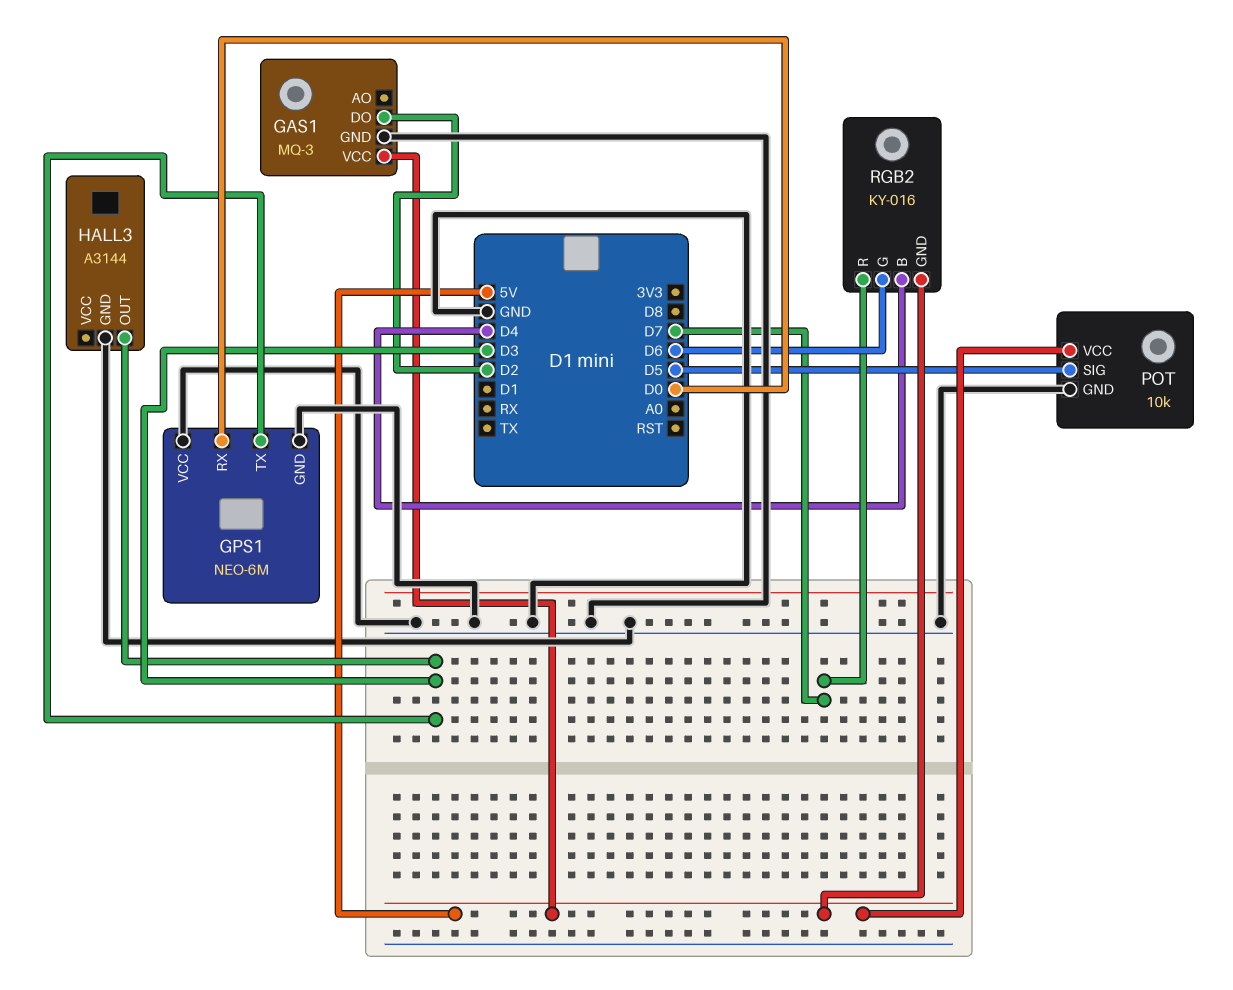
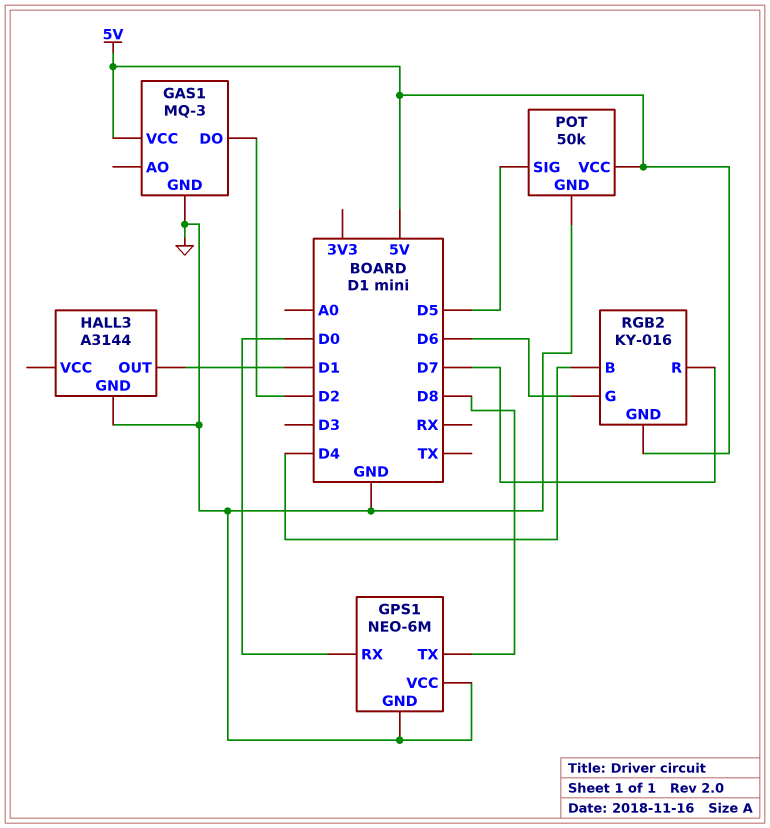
GPS1 pin TX: D3 -> D8
HALL3 pin OUT: D3 -> D1
POT: 10k -> 50k

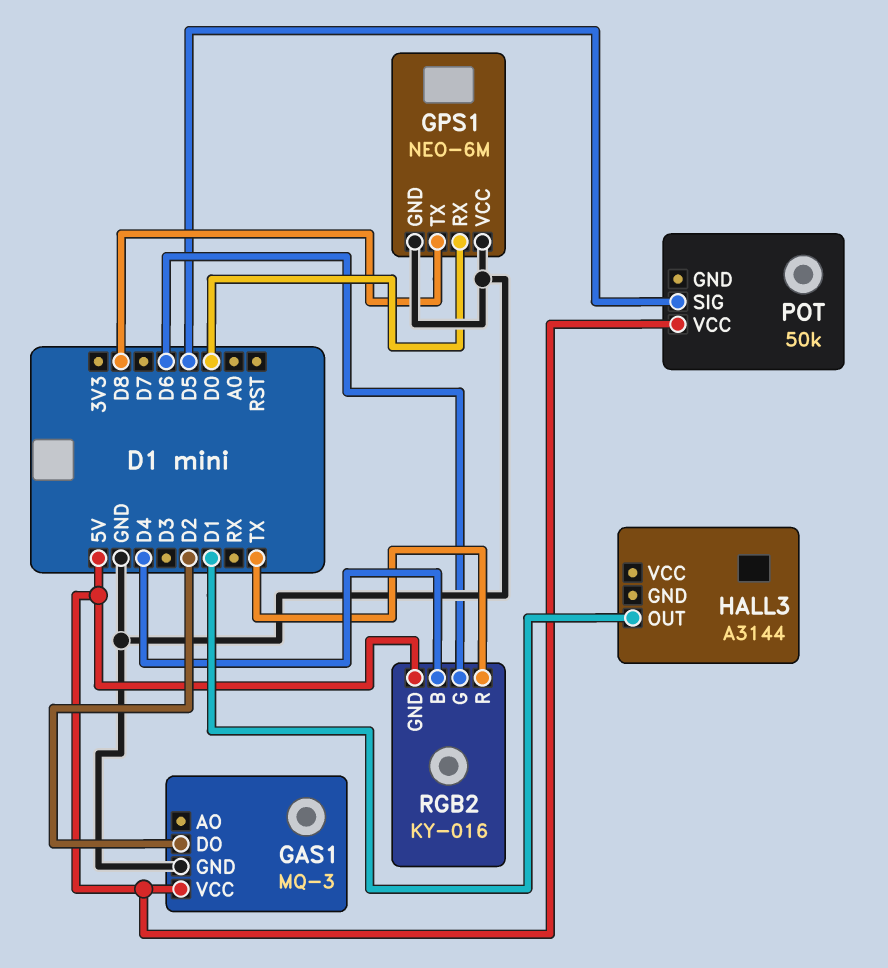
HALL3 pin GND: GND -> none
POT pin GND: GND -> none
RGB2 pin R: D7 -> TX

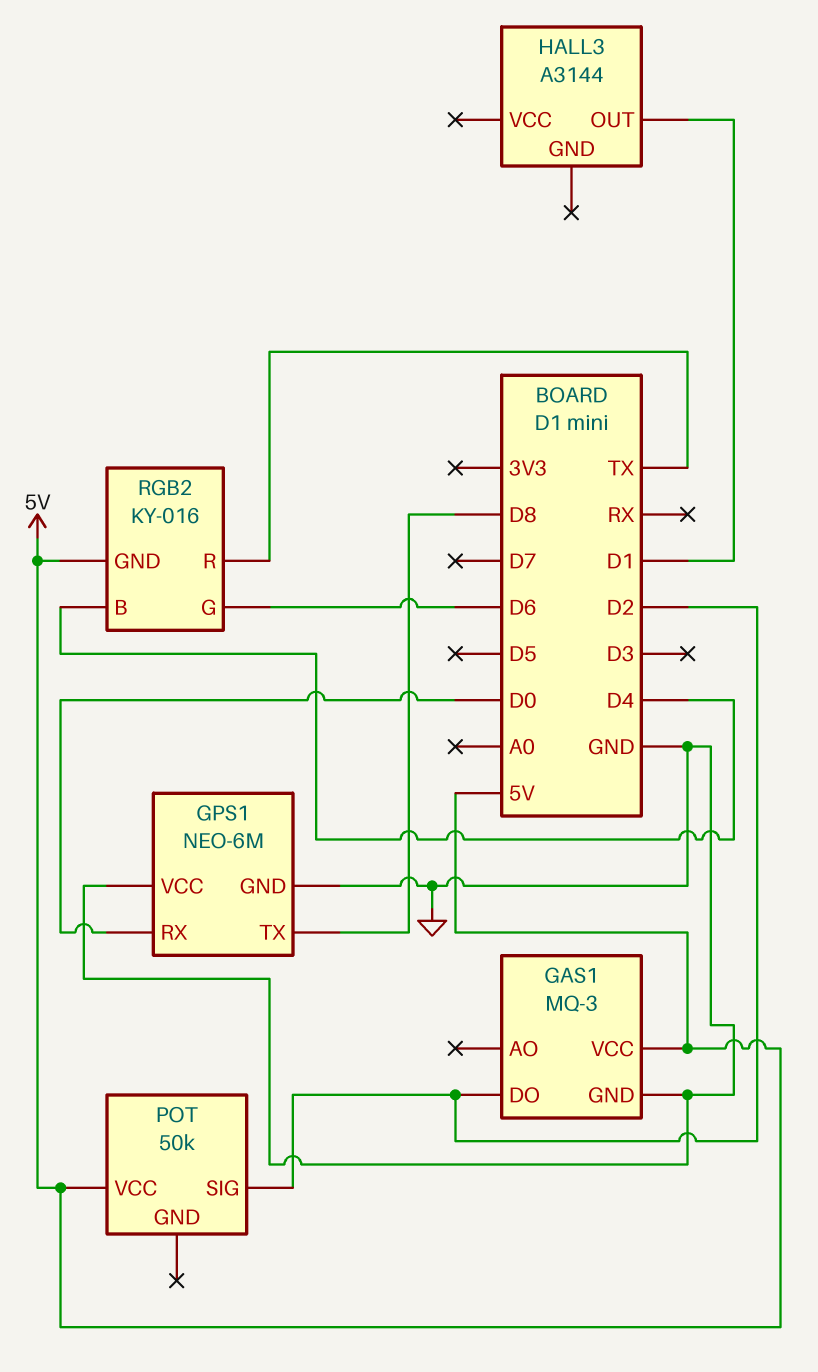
POT pin SIG: D5 -> D2

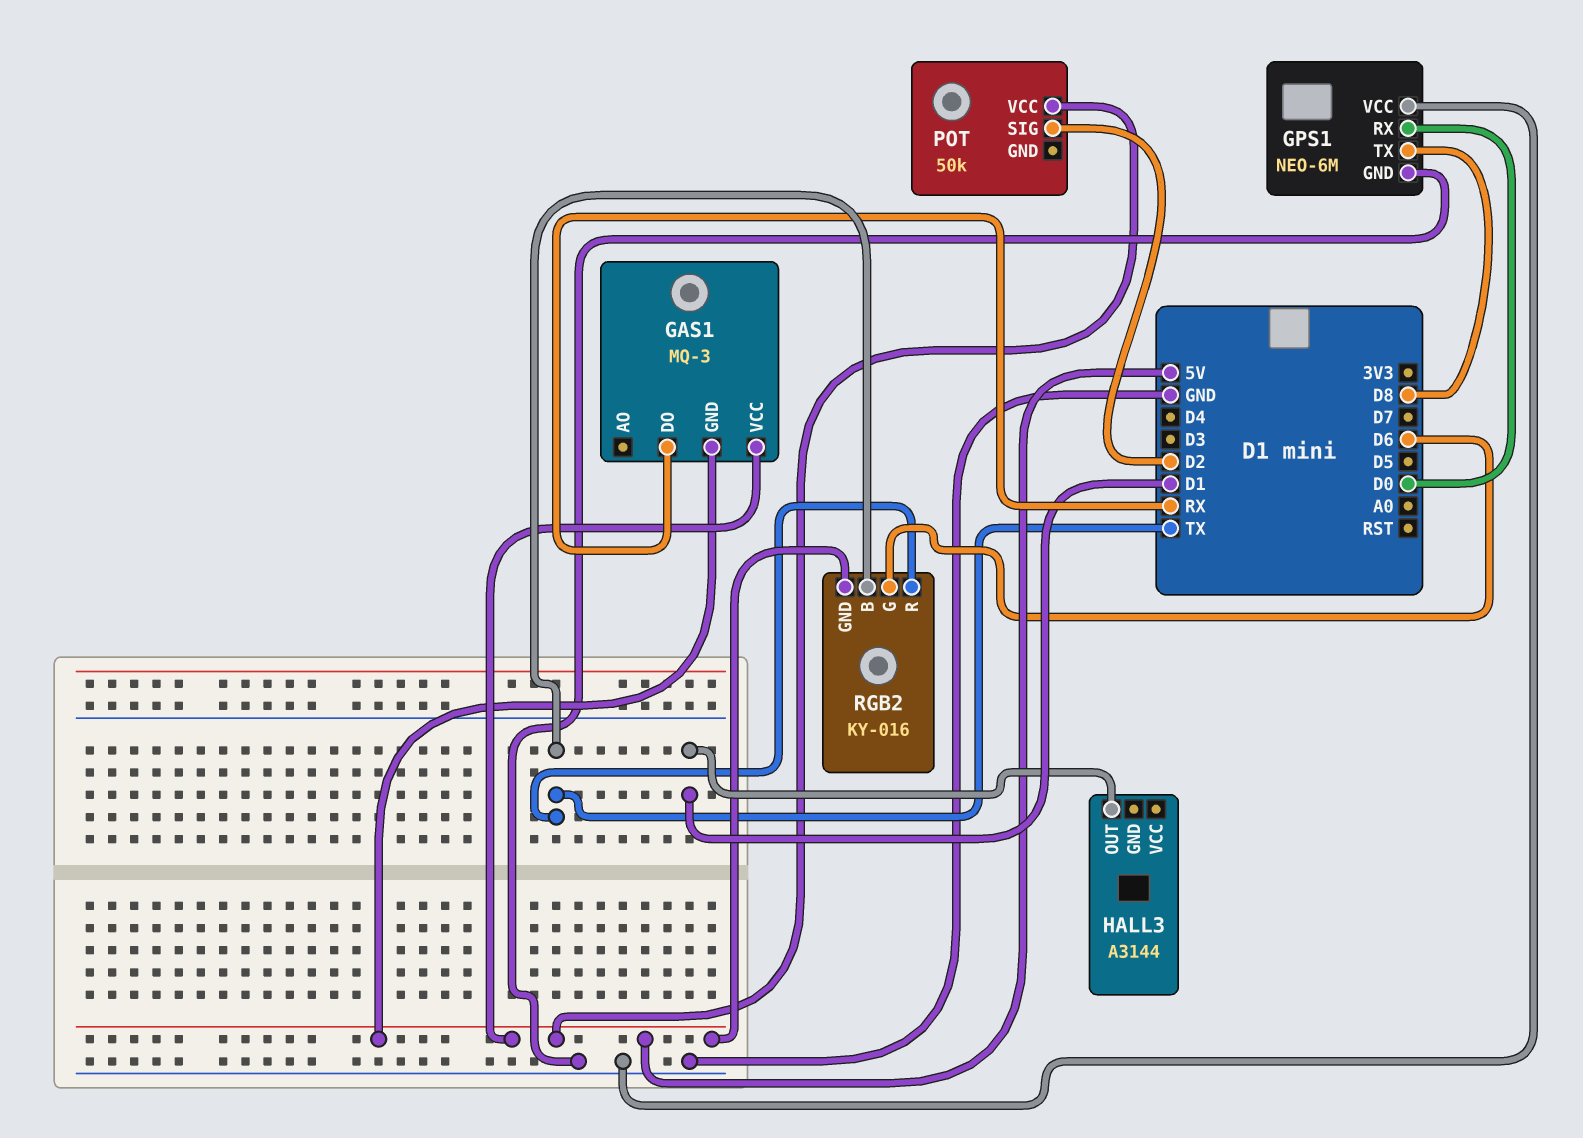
GAS1 pin DO: D2 -> RX
GAS1 pin GND: GND -> 5V
RGB2 pin B: D4 -> TX

